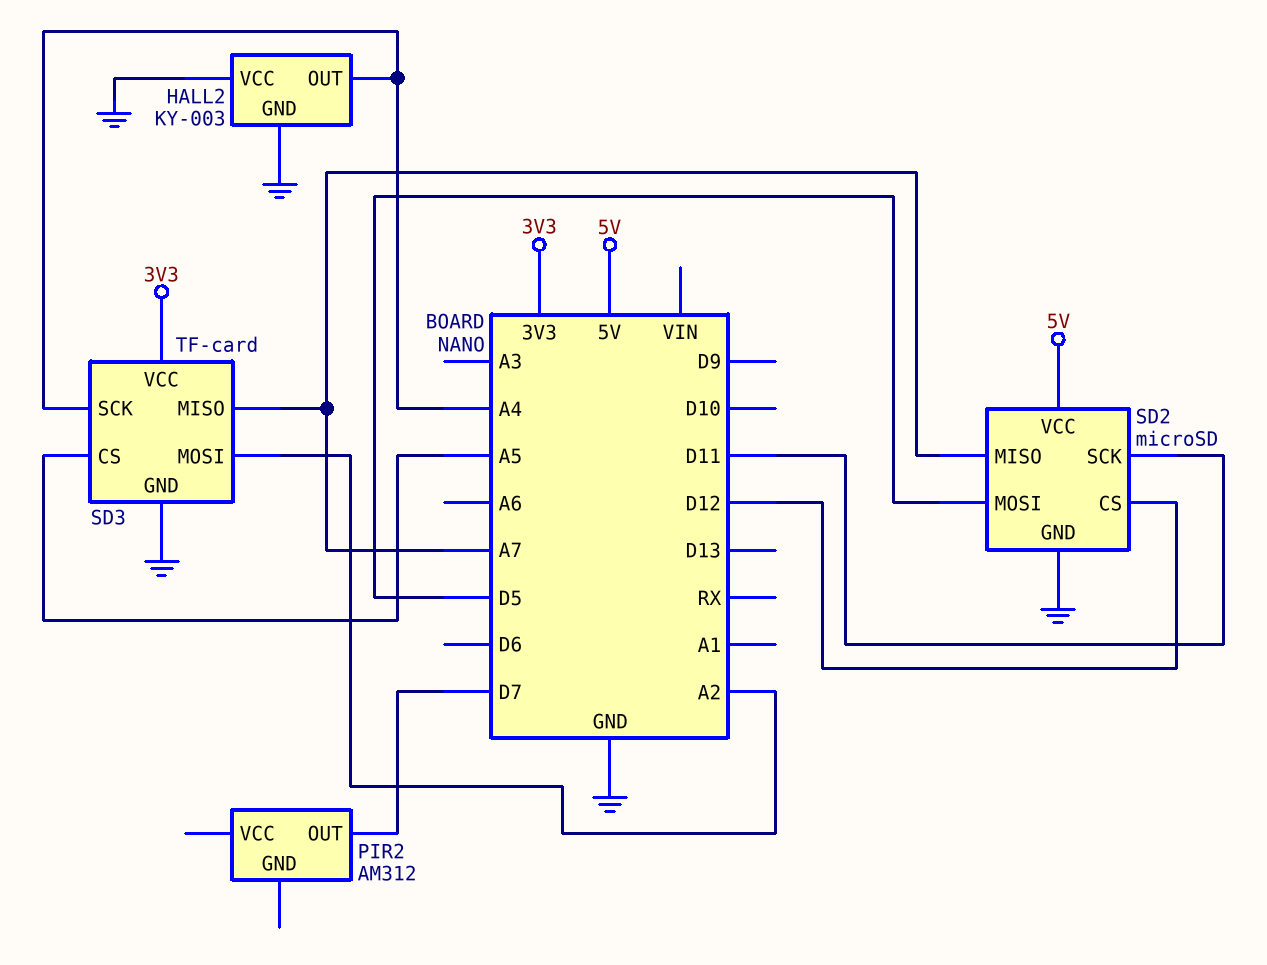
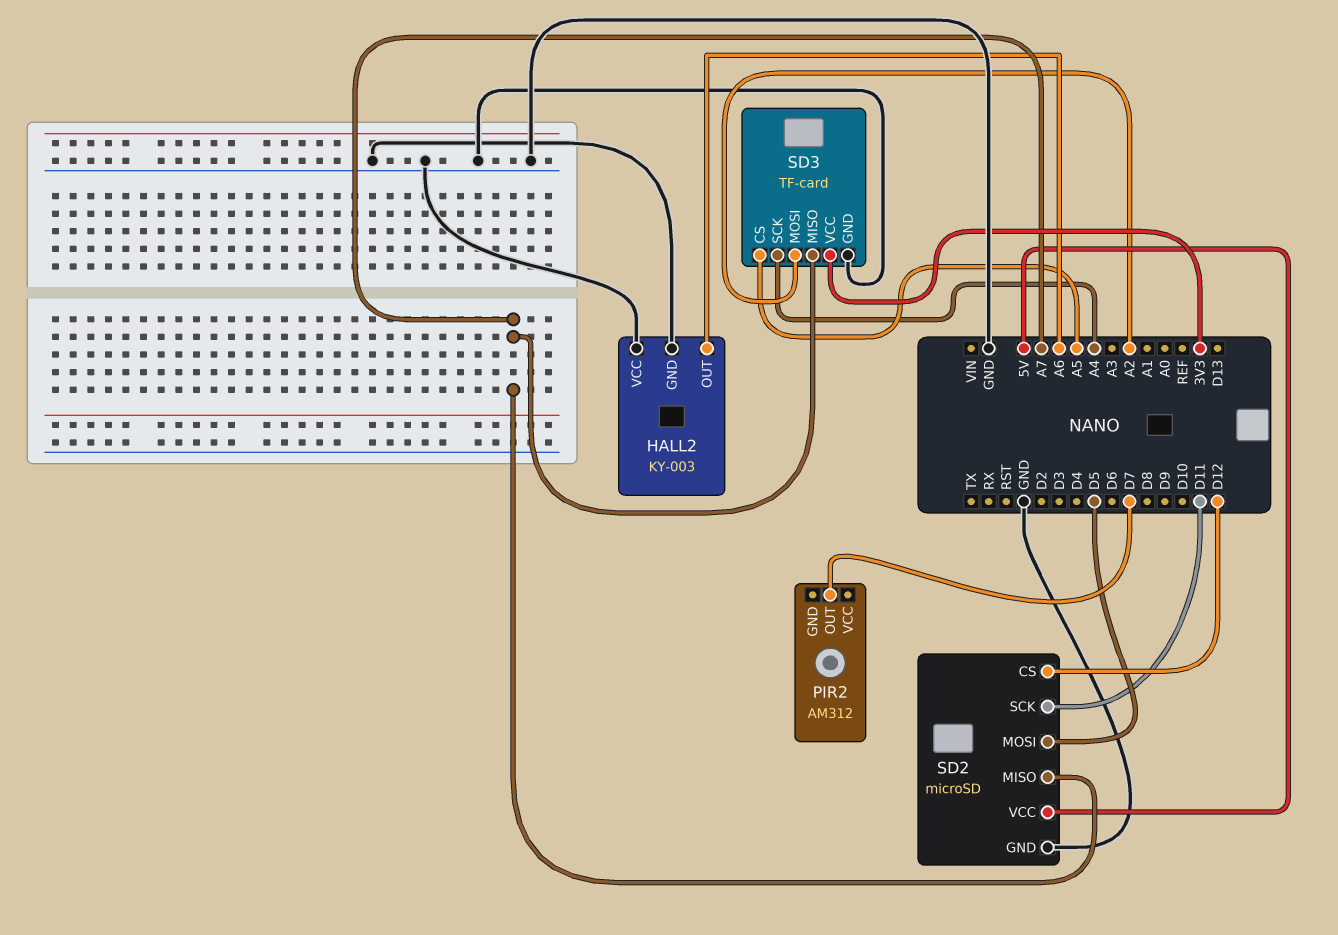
HALL2 pin OUT: A4 -> A6

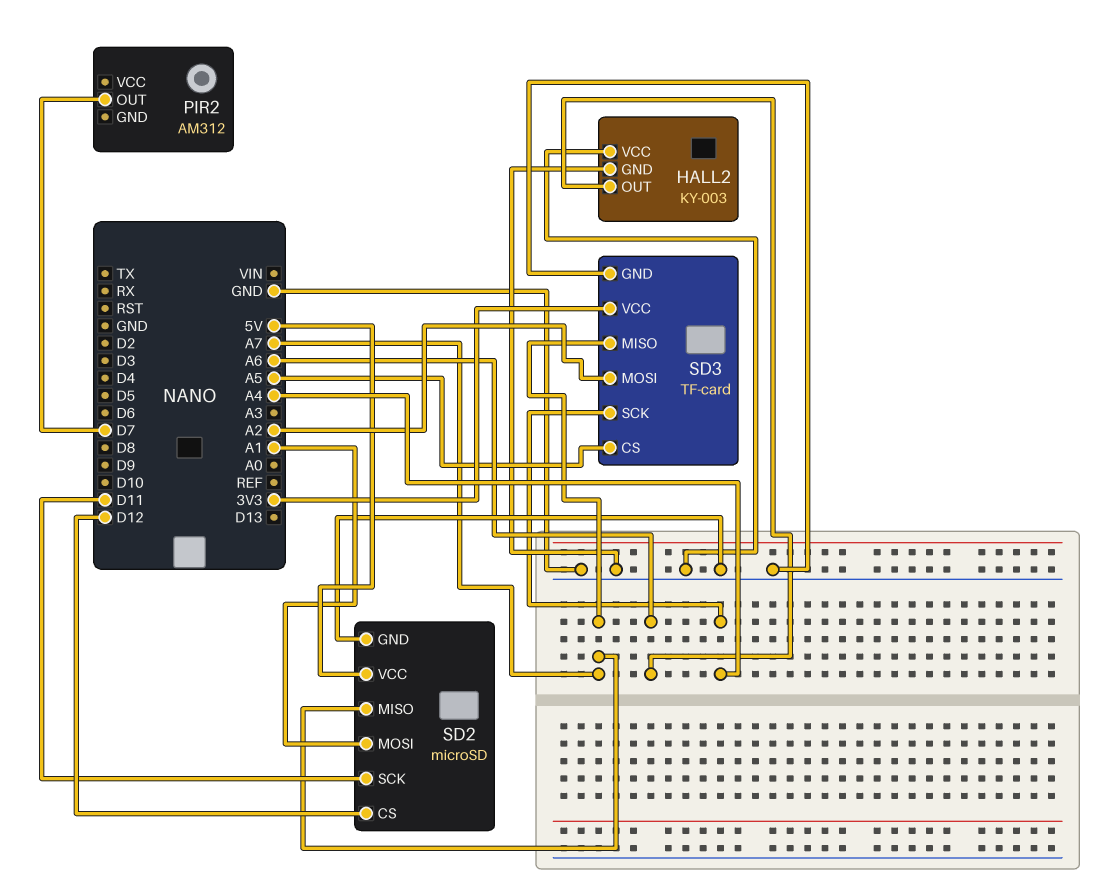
SD2 pin MOSI: D5 -> A1

